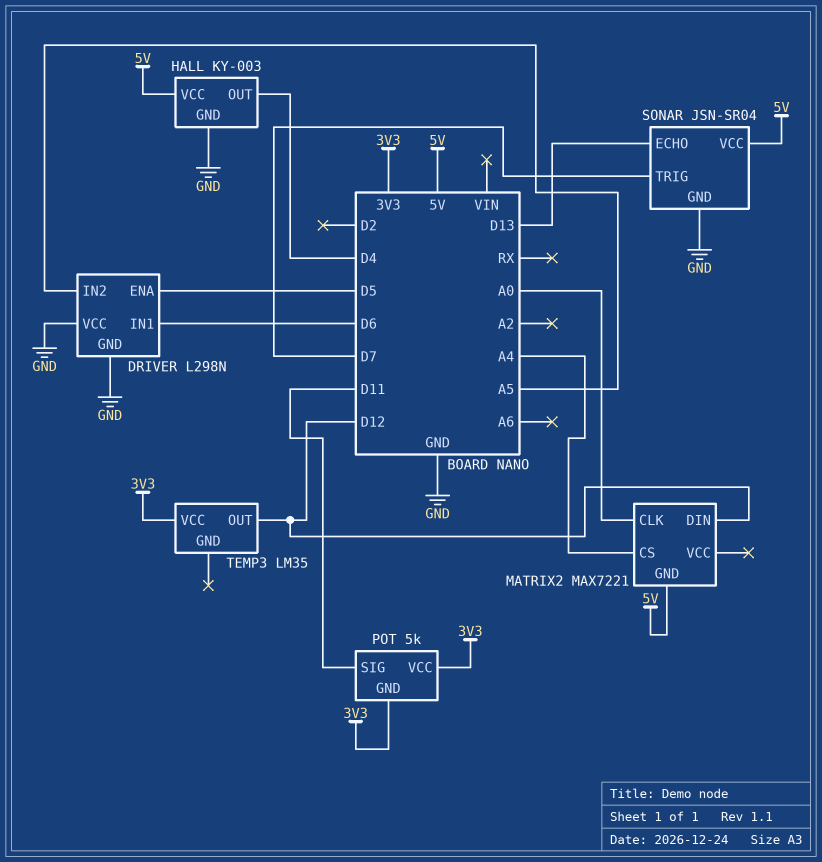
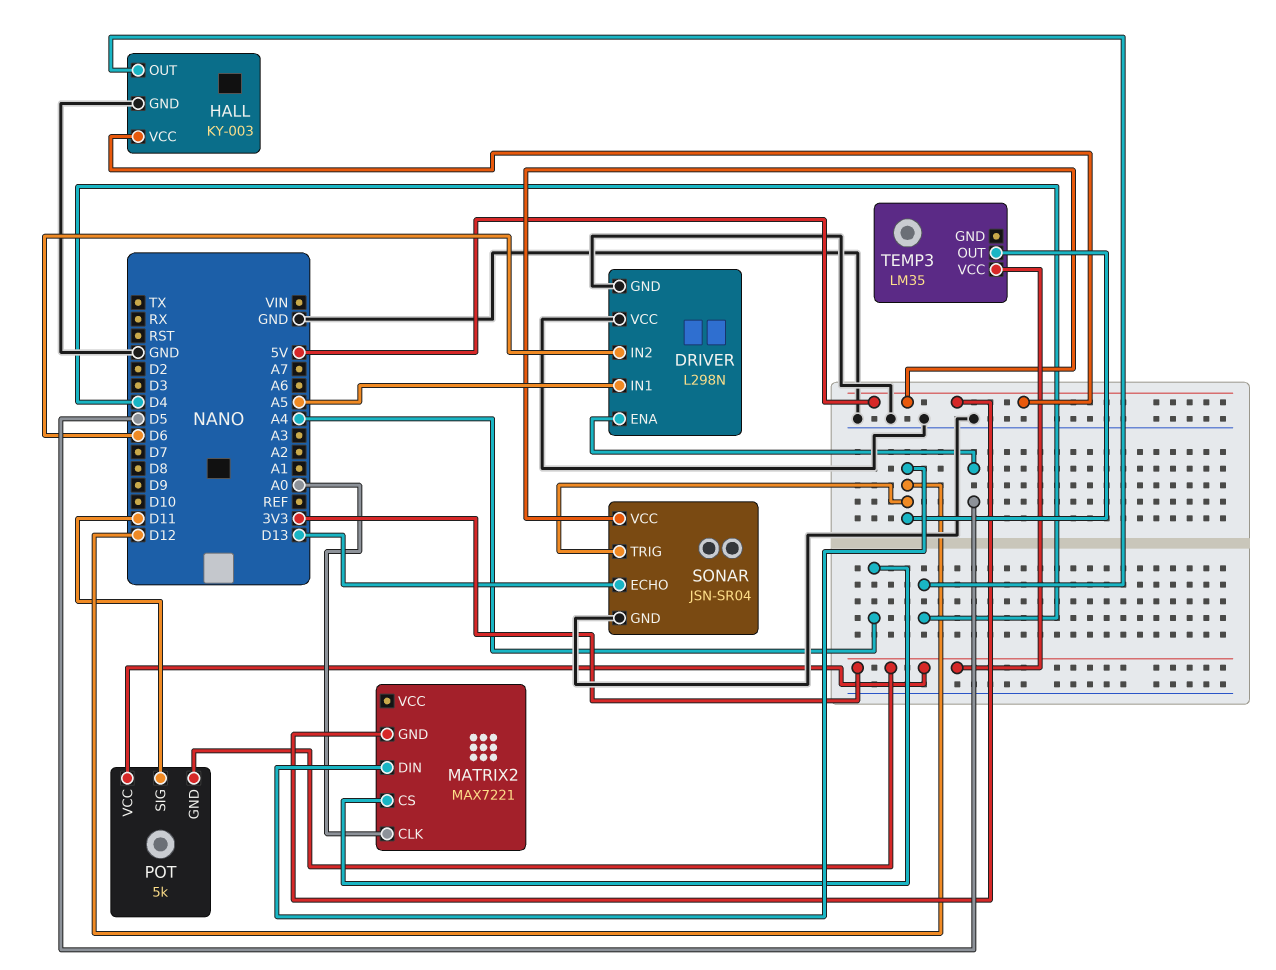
DRIVER pin IN1: D6 -> A5
DRIVER pin IN2: A5 -> D6
SONAR pin TRIG: D7 -> D12

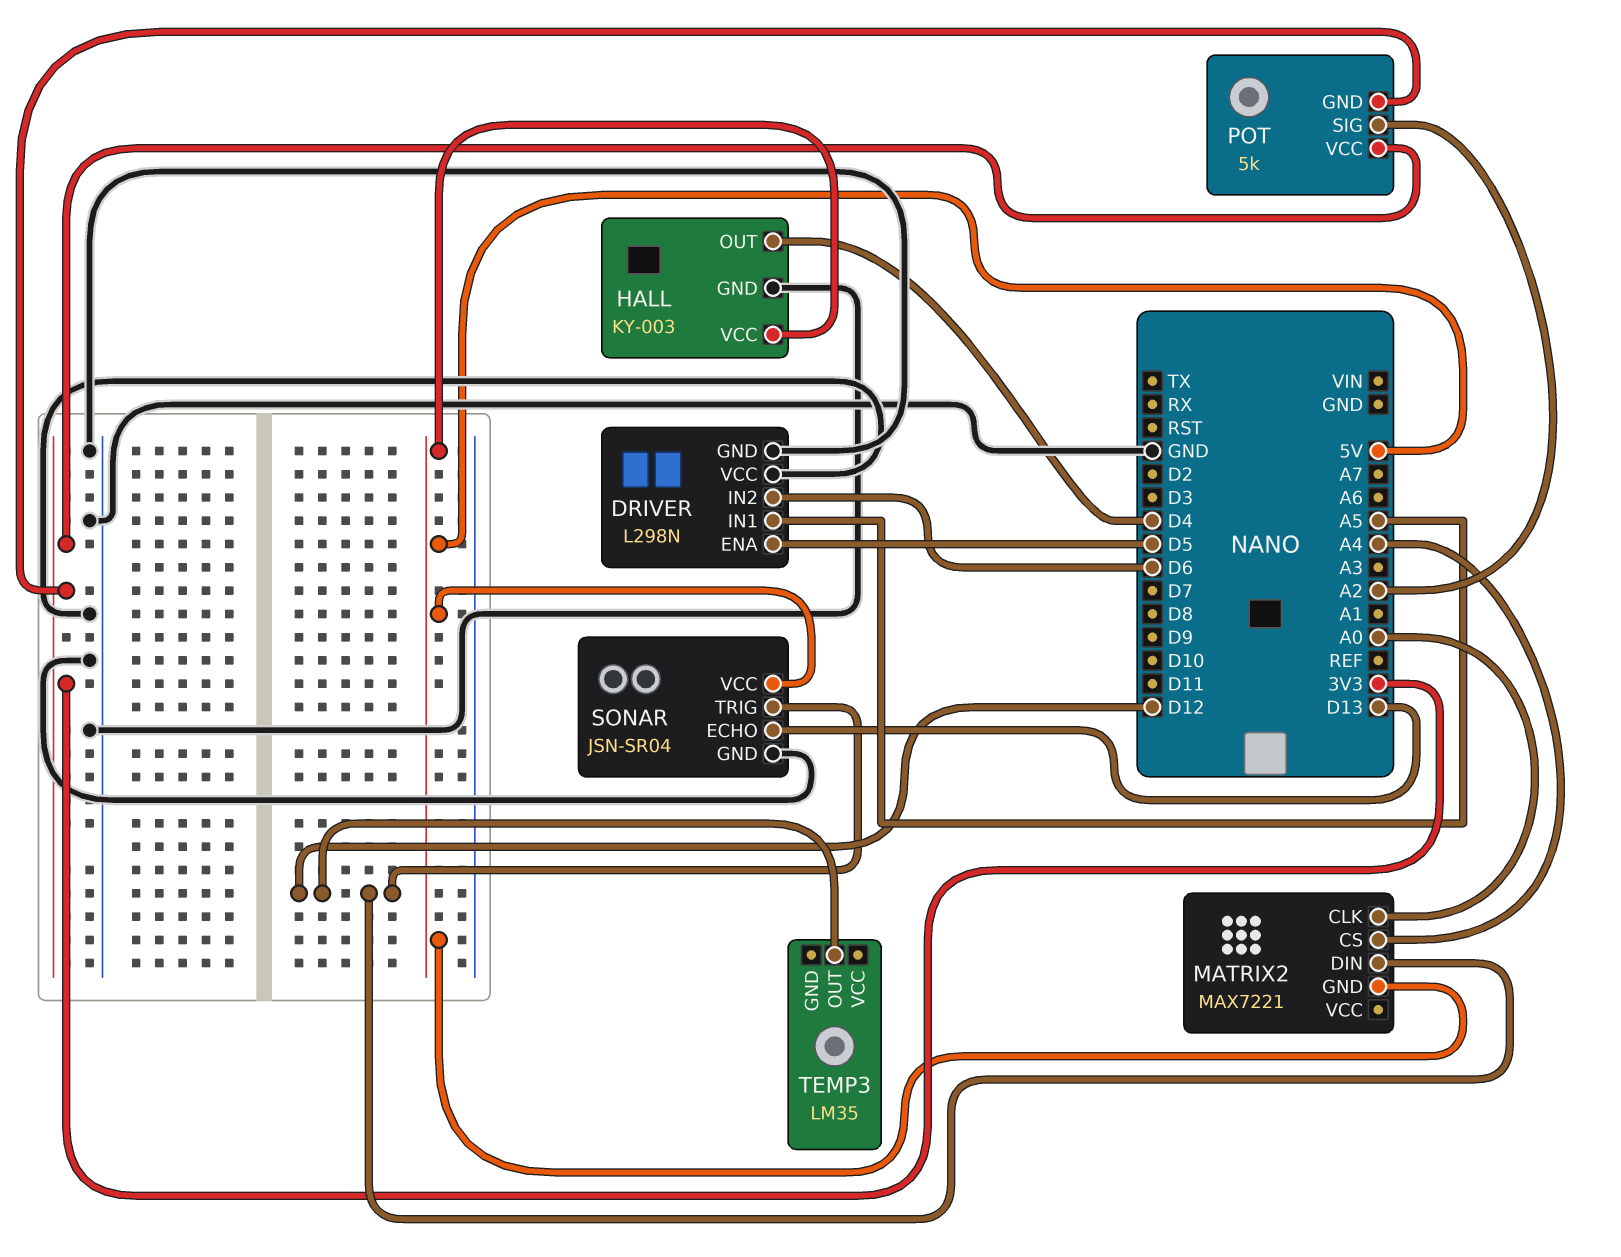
POT pin SIG: D11 -> A2
TEMP3 pin VCC: 3V3 -> none

